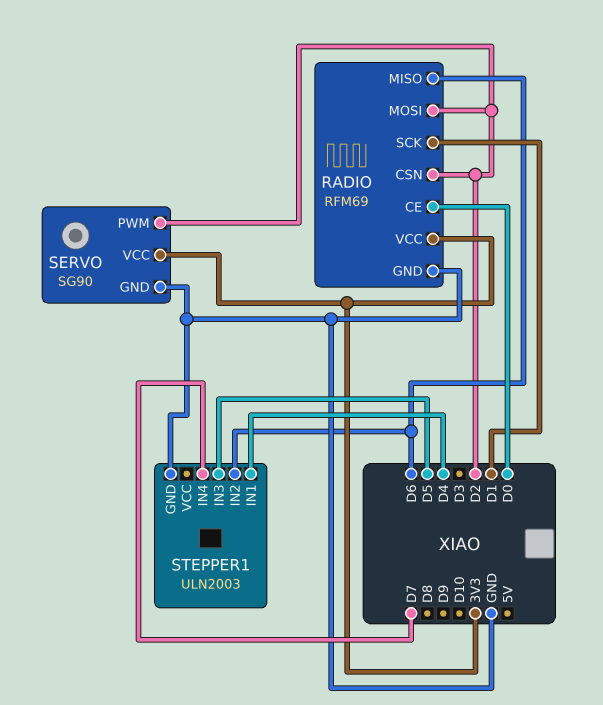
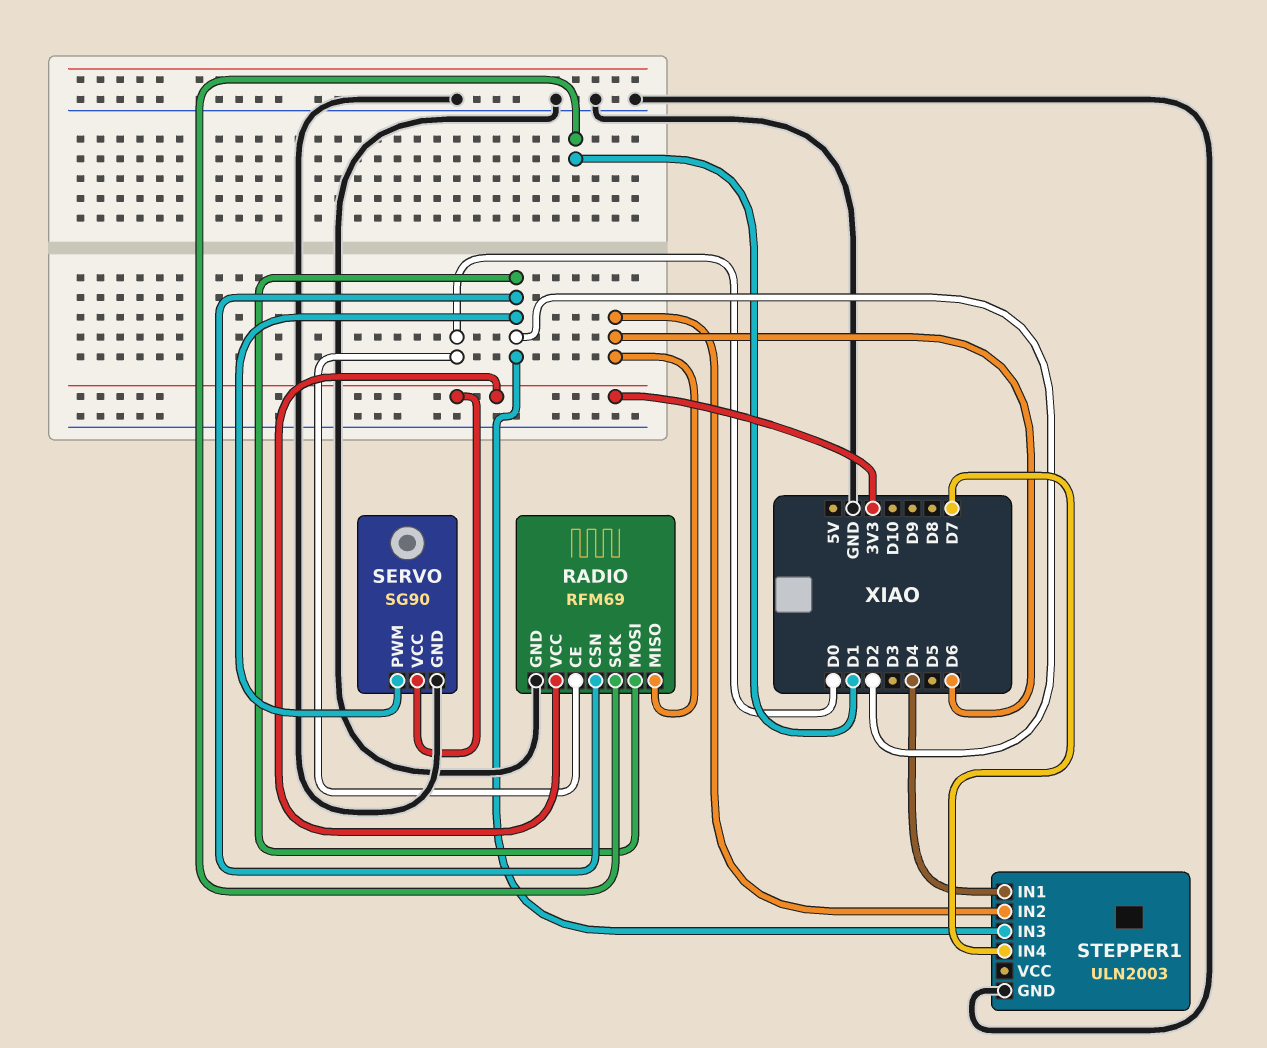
STEPPER1 pin IN3: D5 -> D2

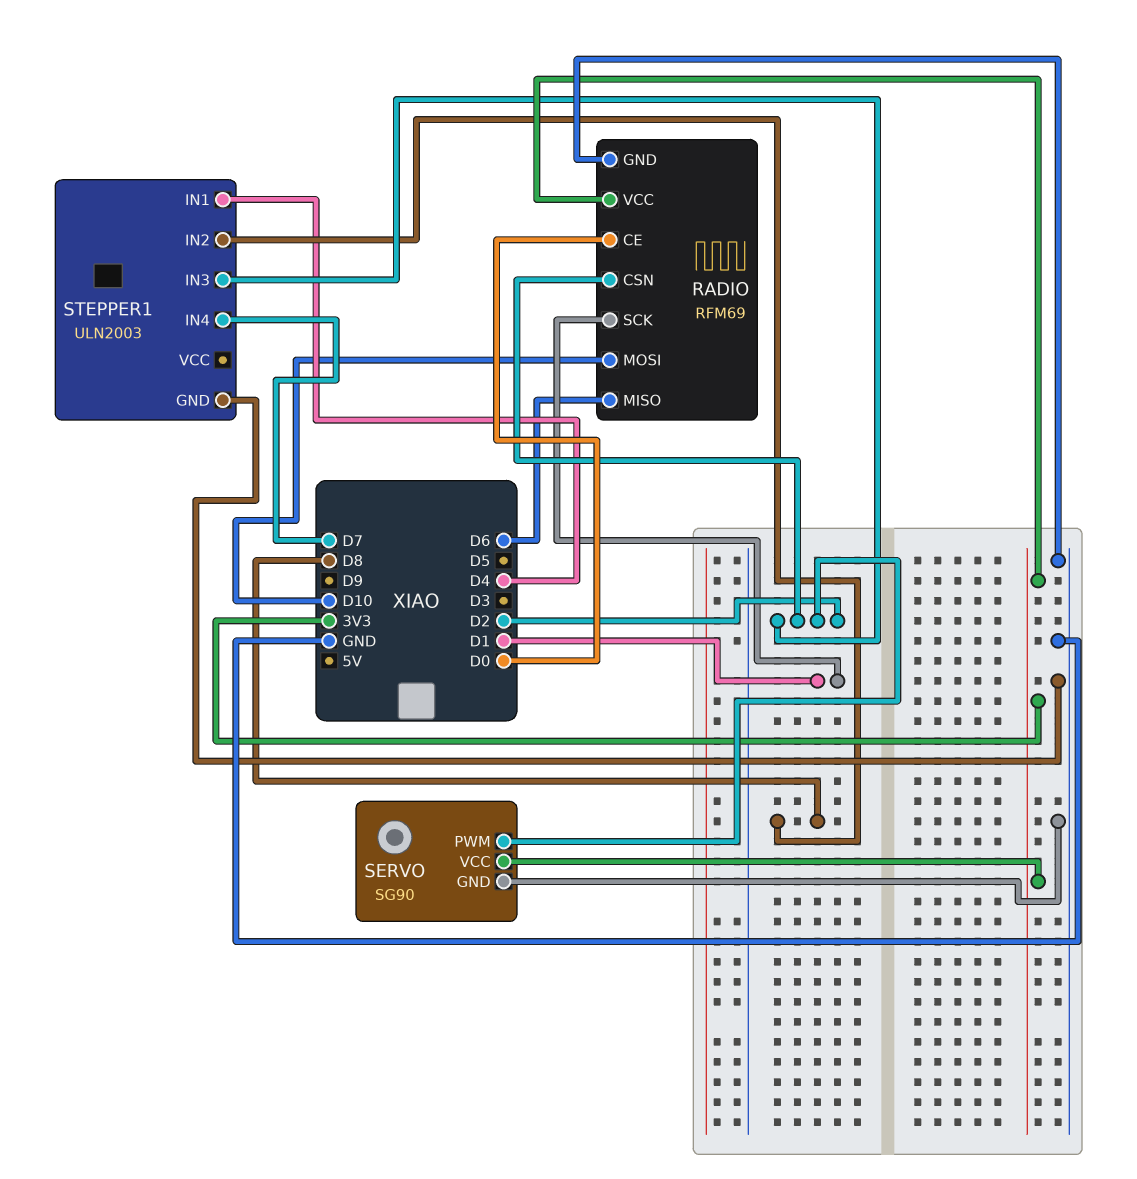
RADIO pin MOSI: D2 -> D10
STEPPER1 pin IN2: D6 -> D8

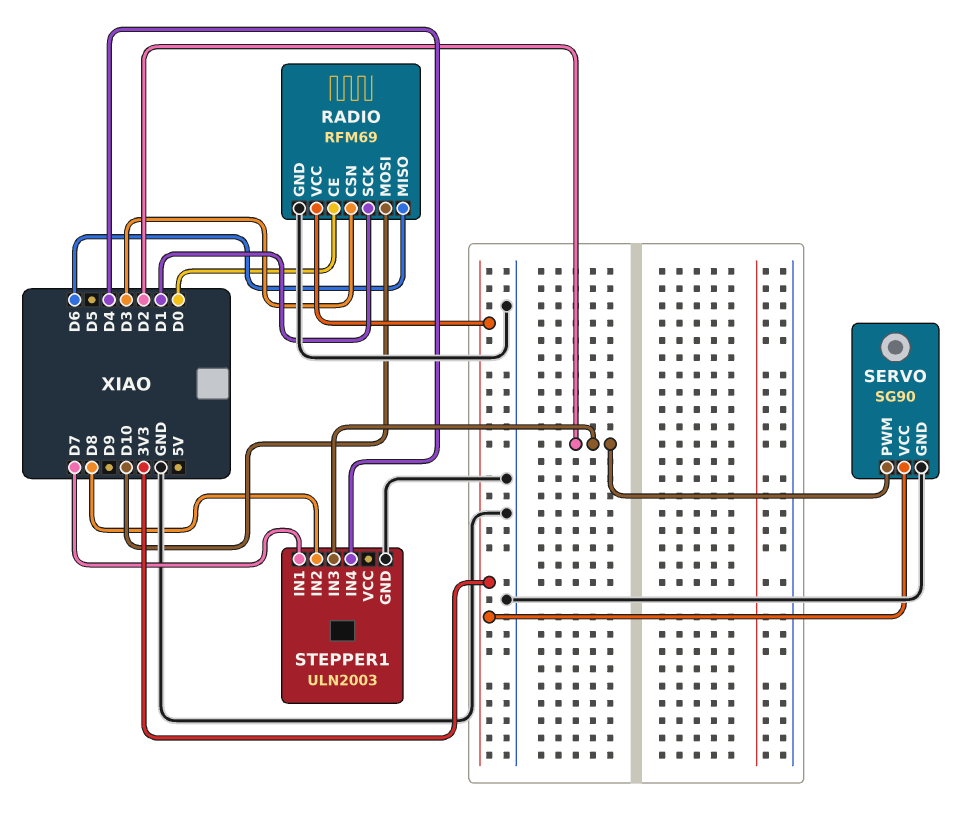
RADIO pin CSN: D2 -> D3
STEPPER1 pin IN1: D4 -> D7
STEPPER1 pin IN4: D7 -> D4

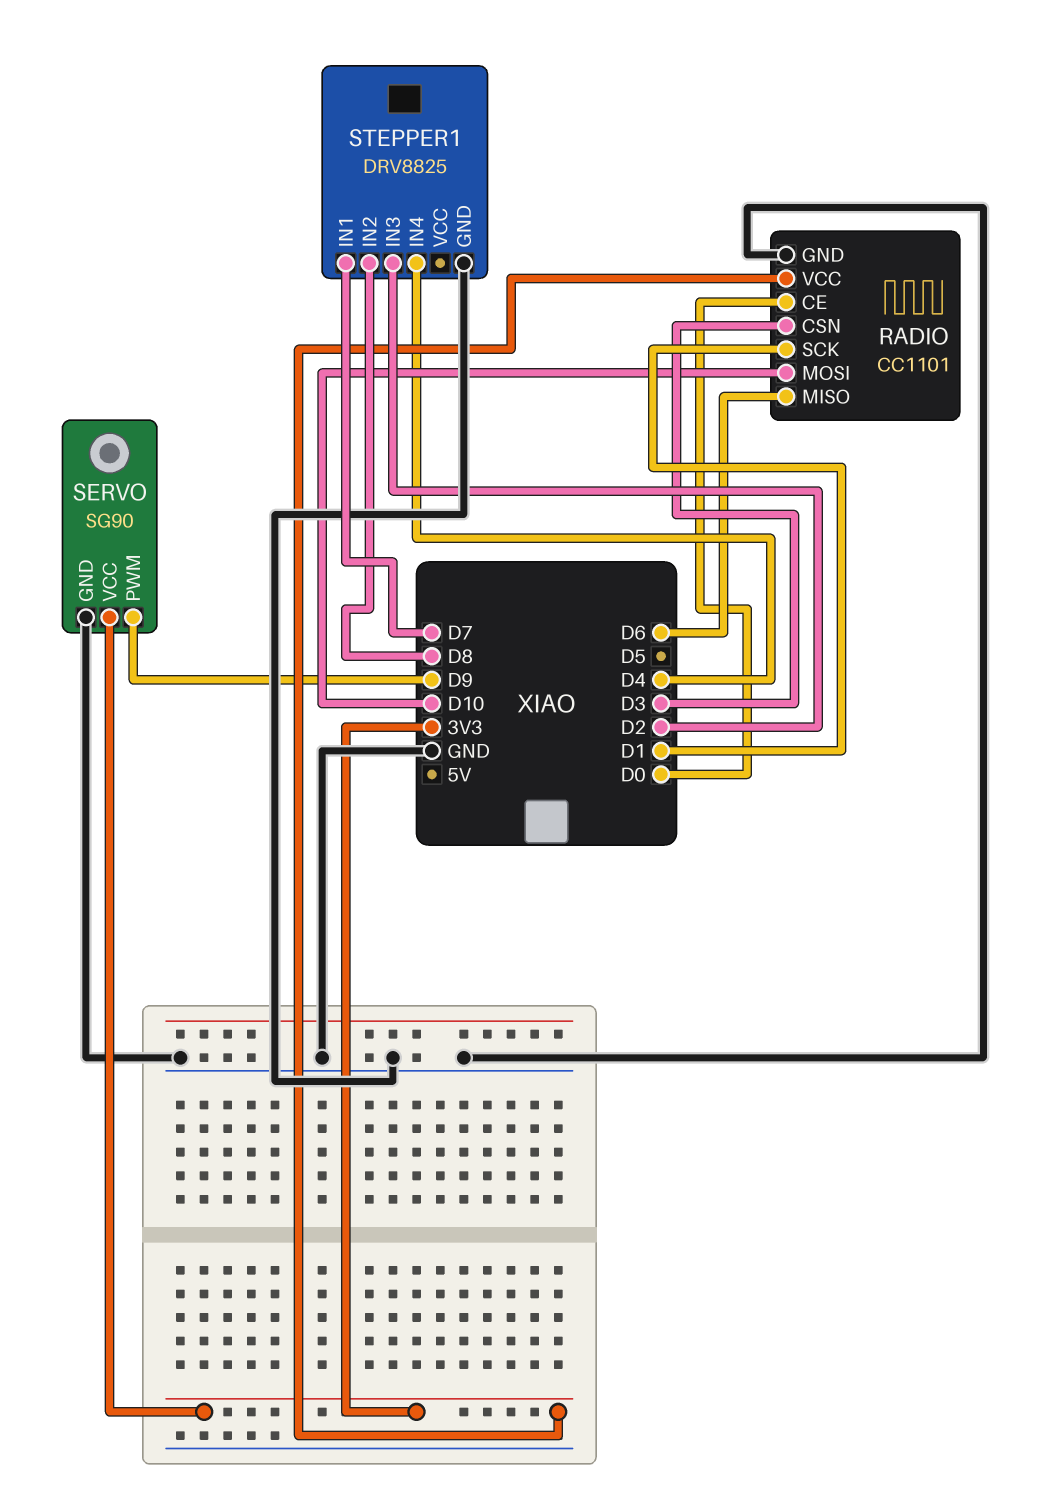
RADIO: RFM69 -> CC1101
SERVO pin PWM: D2 -> D9
STEPPER1: ULN2003 -> DRV8825

